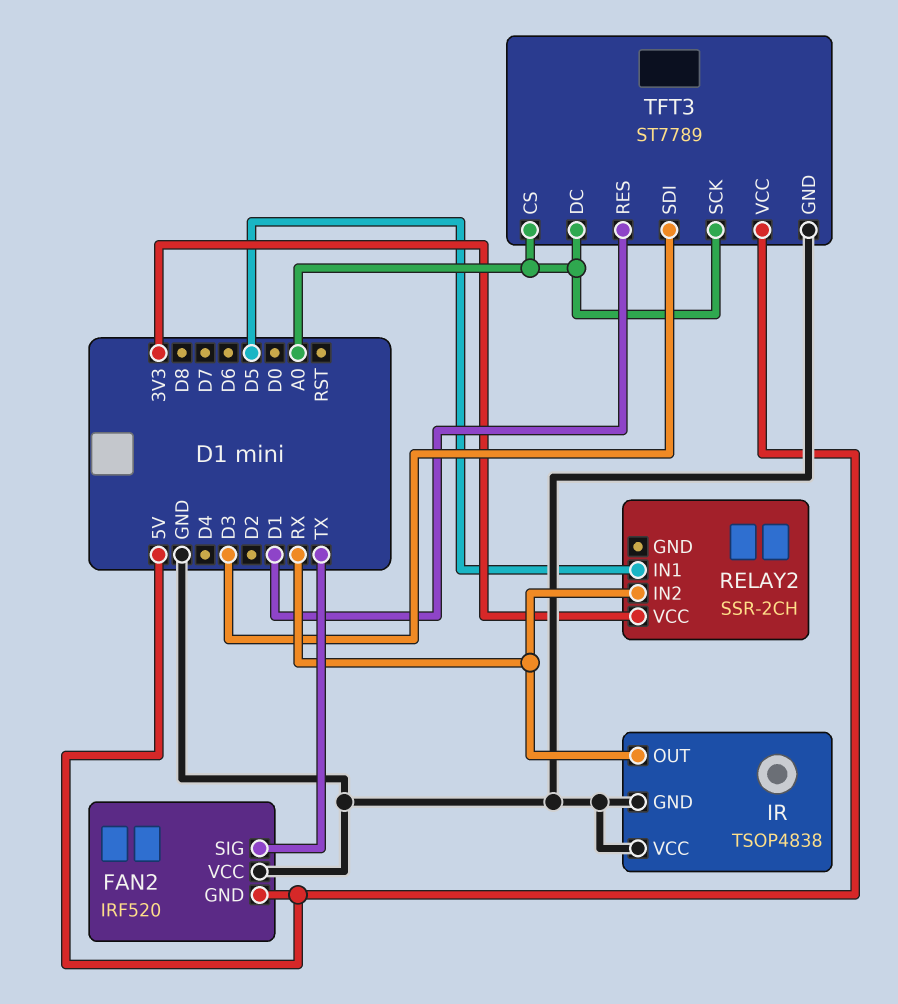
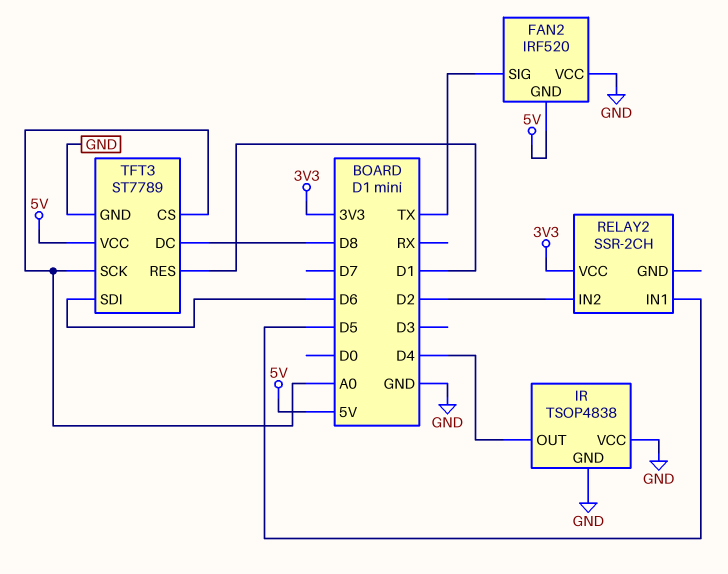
IR pin OUT: RX -> D4
RELAY2 pin IN2: RX -> D2
TFT3 pin DC: A0 -> D8
TFT3 pin SDI: D3 -> D6

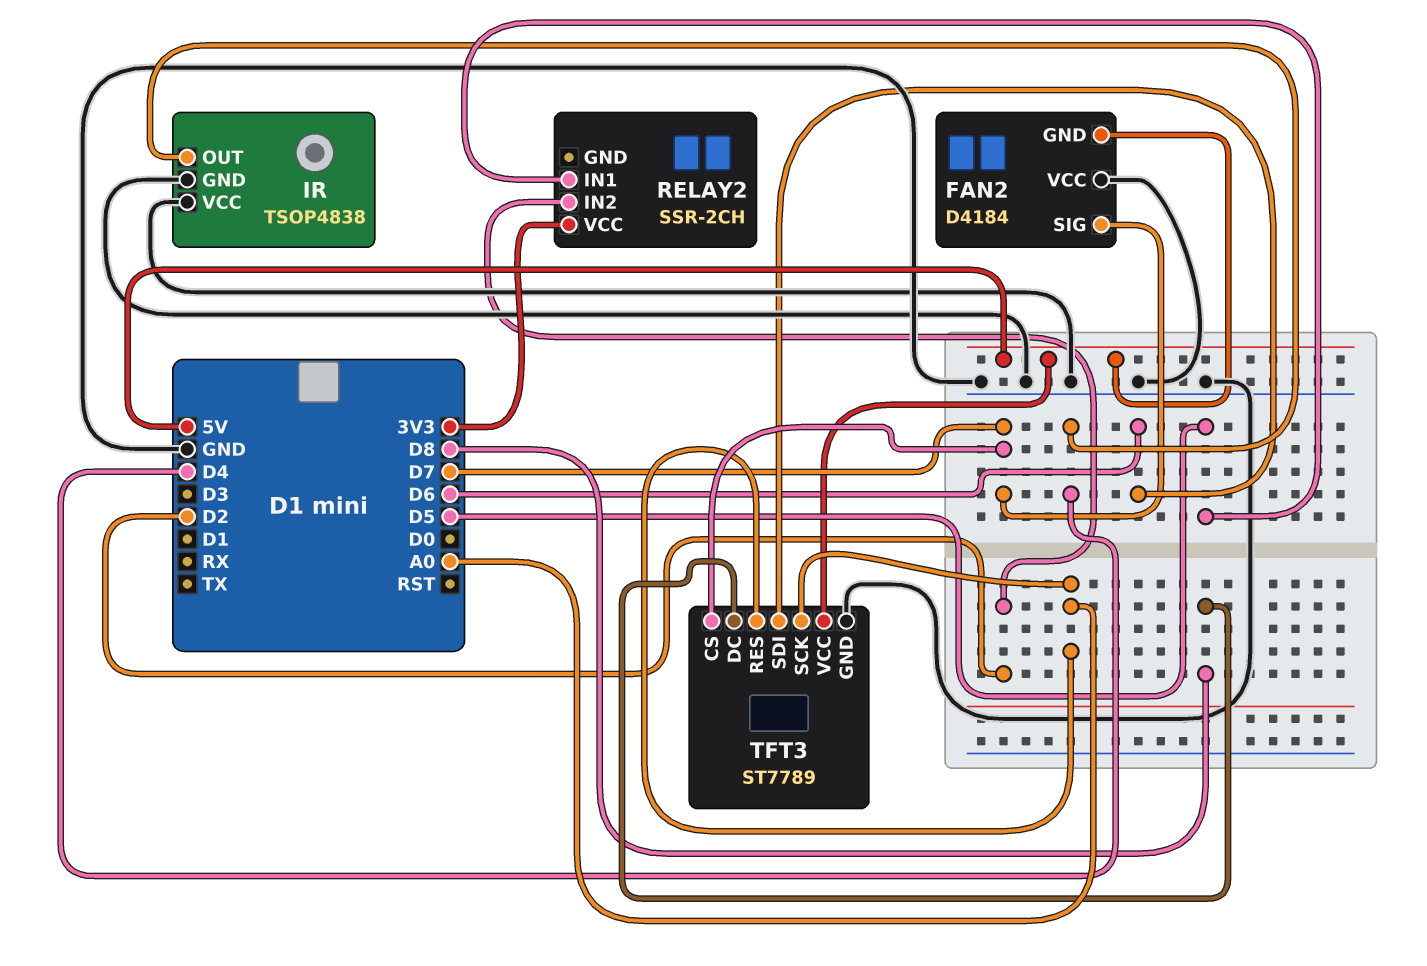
FAN2: IRF520 -> D4184
FAN2 pin SIG: TX -> D7
TFT3 pin CS: A0 -> D7
TFT3 pin RES: D1 -> A0

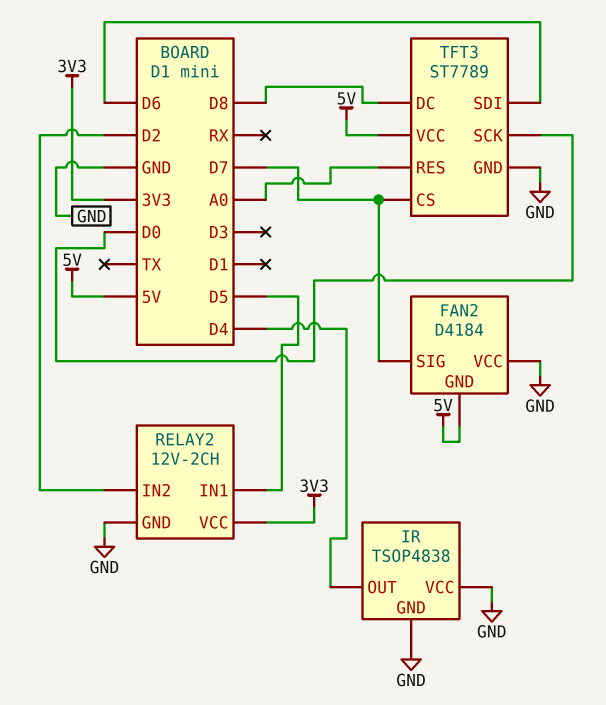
RELAY2: SSR-2CH -> 12V-2CH
RELAY2 pin GND: none -> GND
TFT3 pin SCK: A0 -> D0

